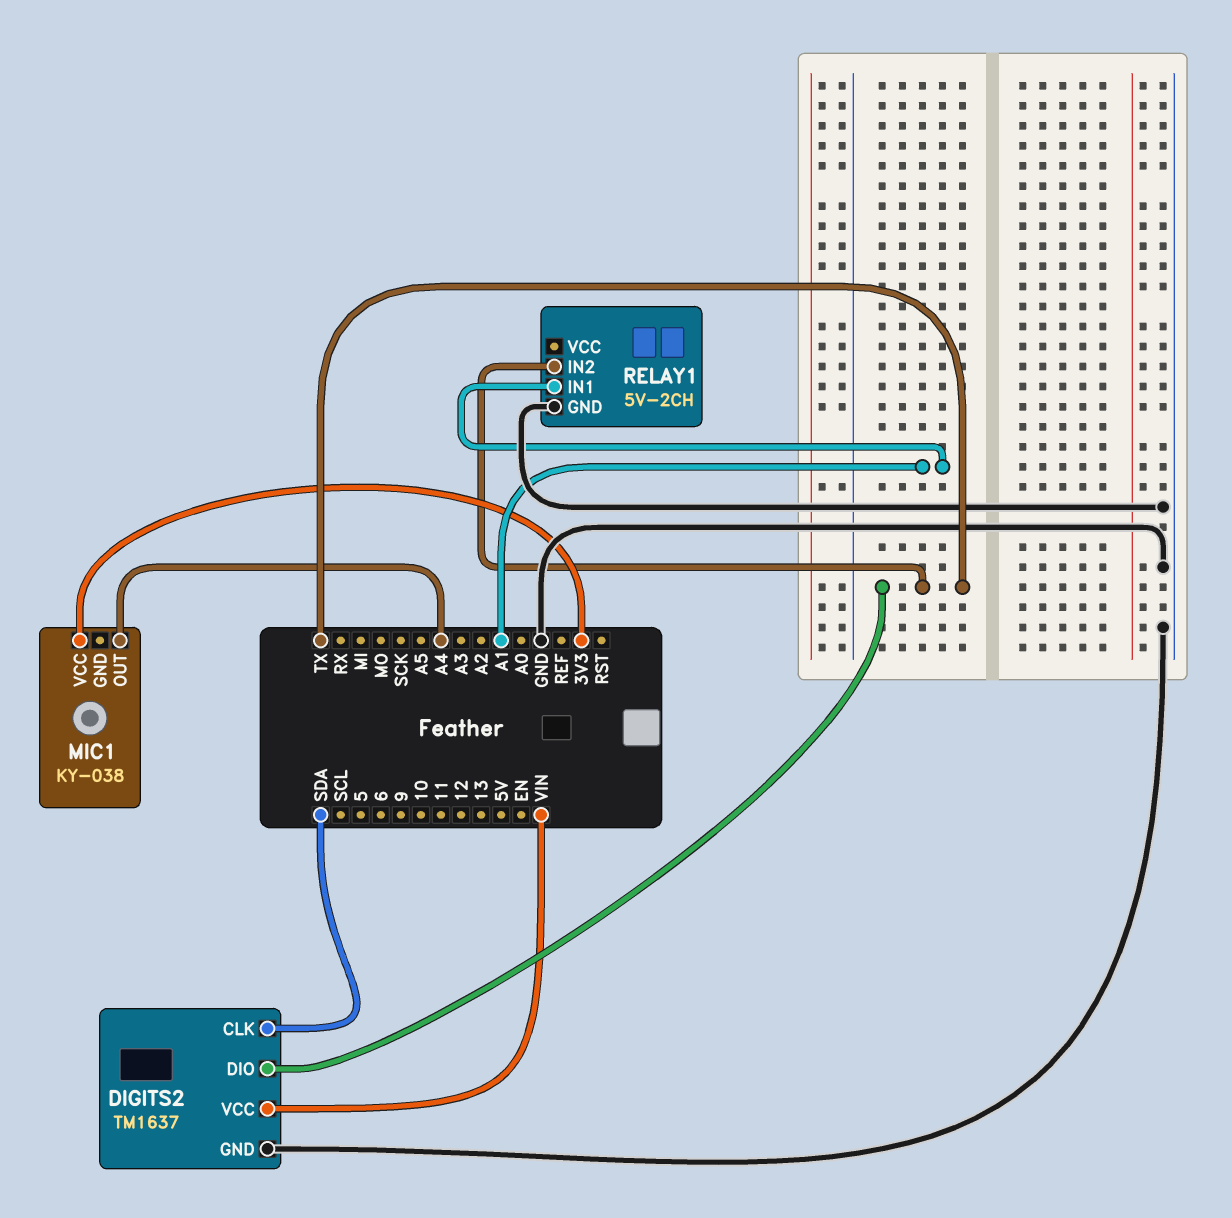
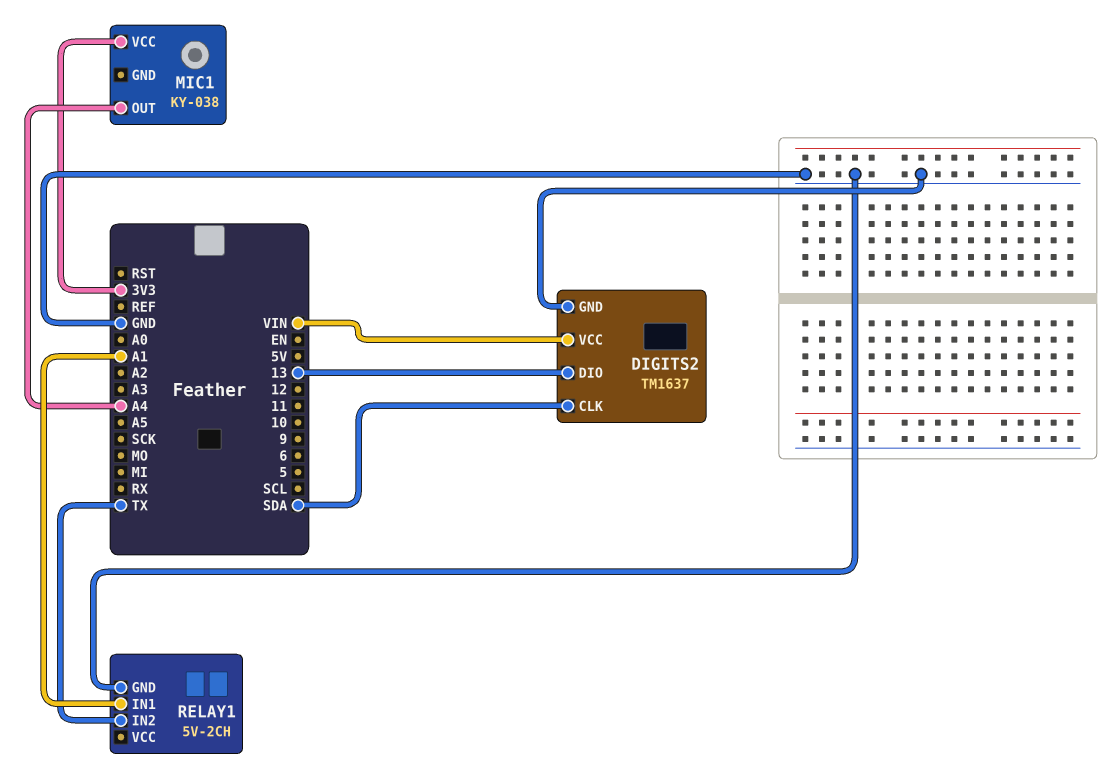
DIGITS2 pin DIO: TX -> 13

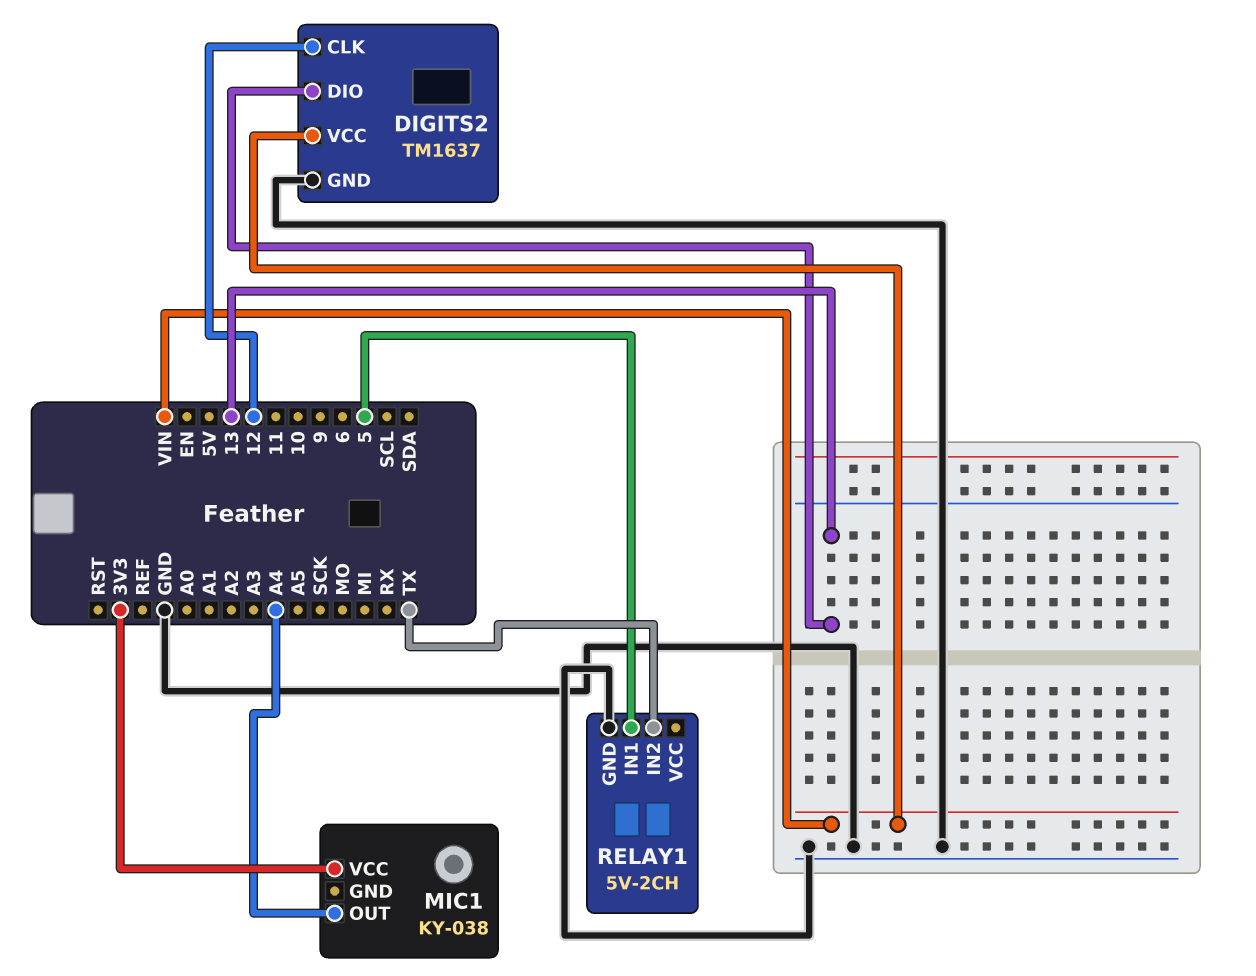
DIGITS2 pin CLK: SDA -> 12
RELAY1 pin IN1: A1 -> 5

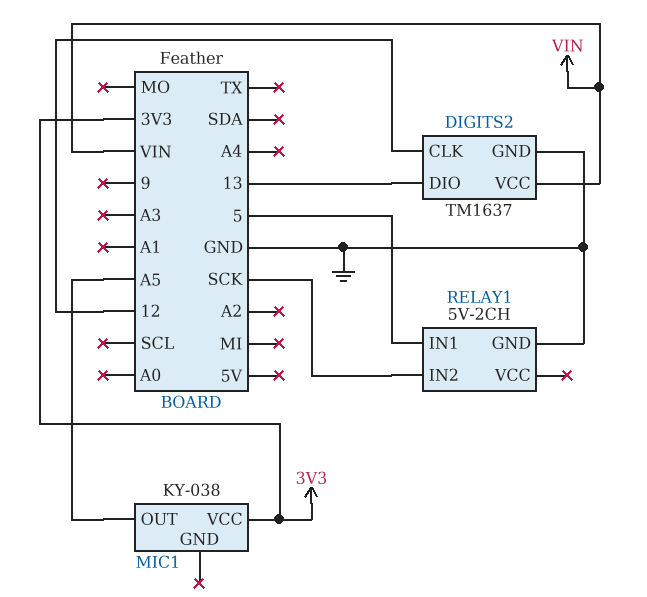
MIC1 pin OUT: A4 -> A5
RELAY1 pin IN2: TX -> SCK

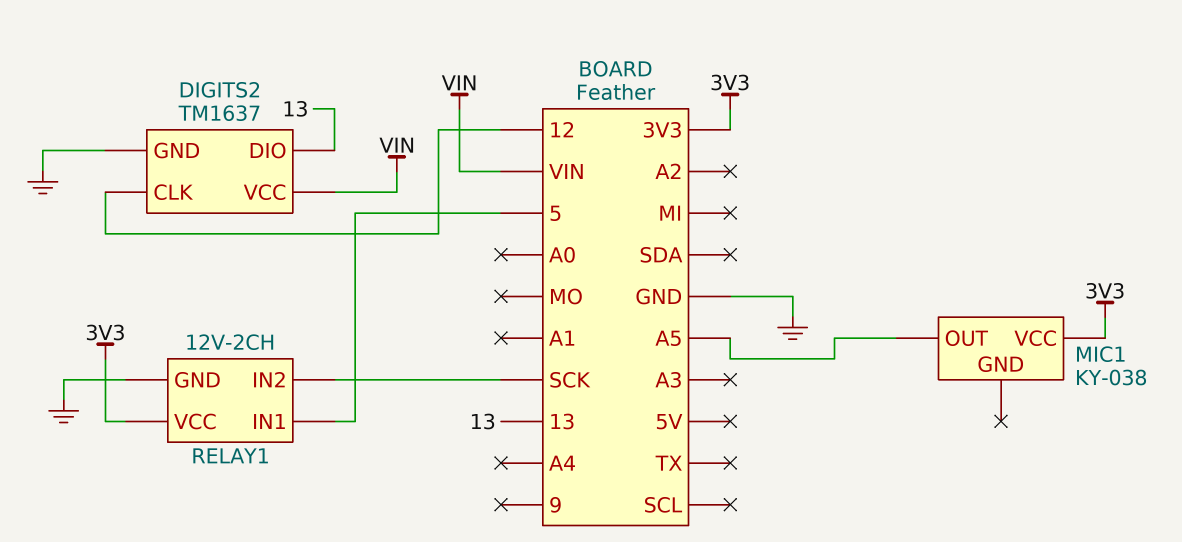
RELAY1: 5V-2CH -> 12V-2CH
RELAY1 pin VCC: none -> 3V3

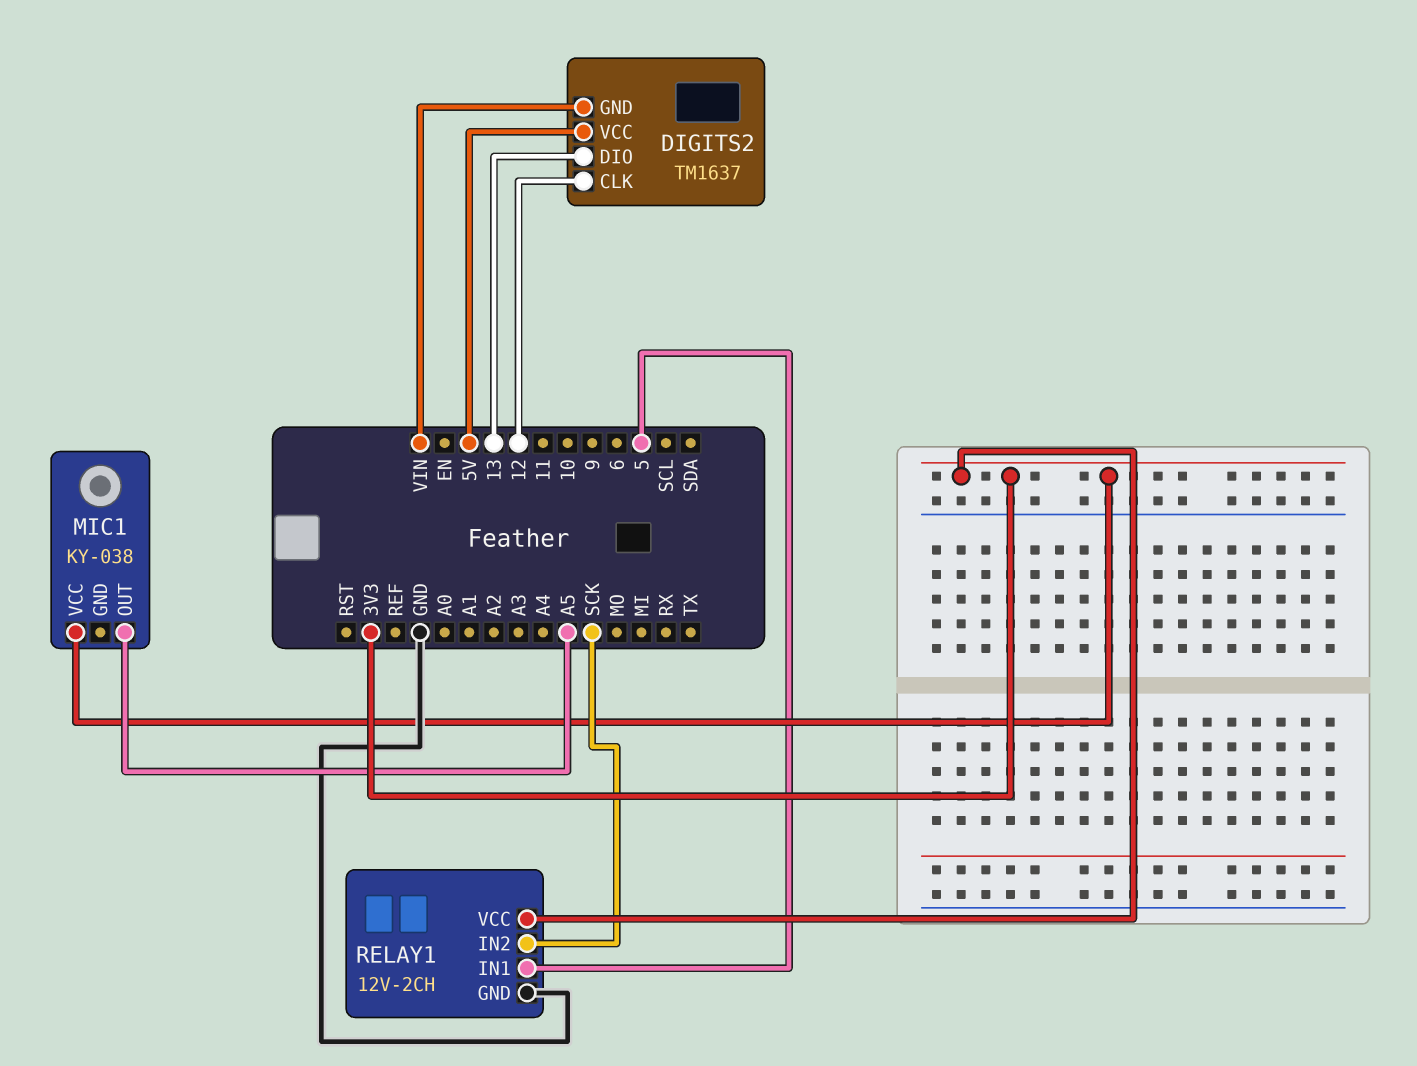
DIGITS2 pin GND: GND -> VIN
DIGITS2 pin VCC: VIN -> 5V

